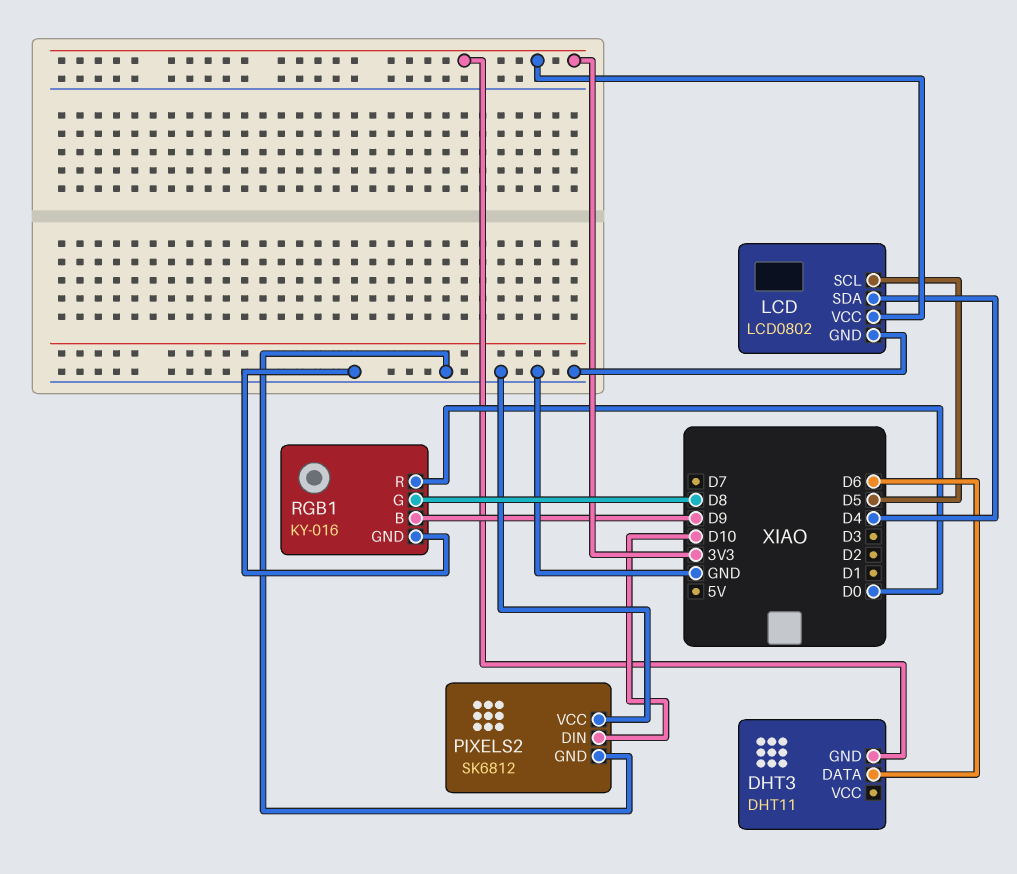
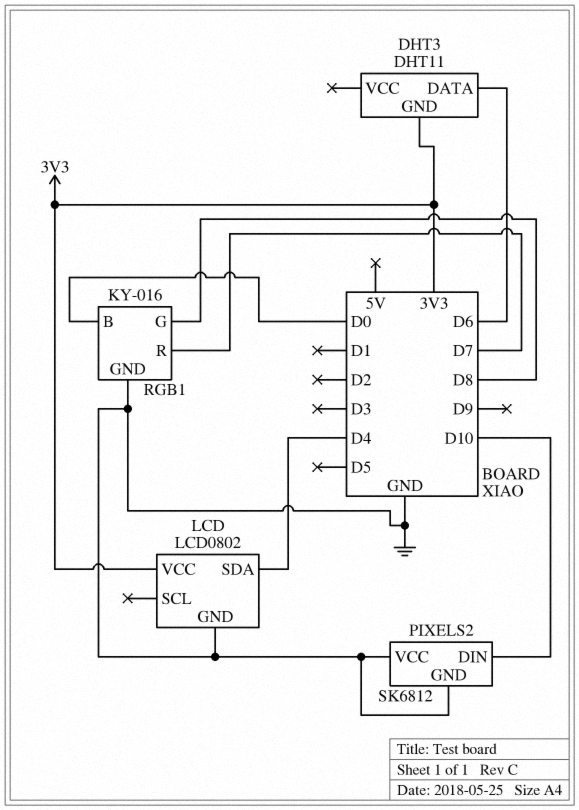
LCD pin SCL: D5 -> none
RGB1 pin B: D9 -> D0
RGB1 pin R: D0 -> D7

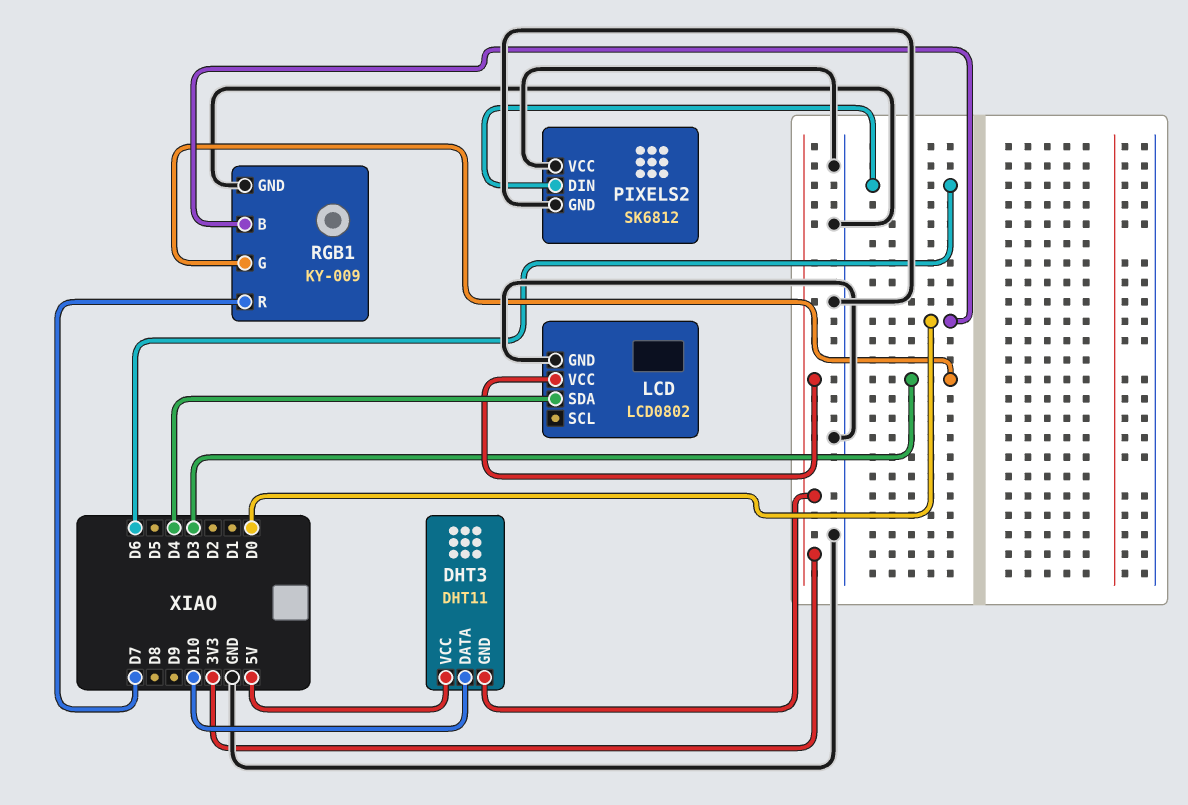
DHT3 pin DATA: D6 -> D10
DHT3 pin VCC: none -> 5V
PIXELS2 pin DIN: D10 -> D6
RGB1: KY-016 -> KY-009
RGB1 pin G: D8 -> D3

